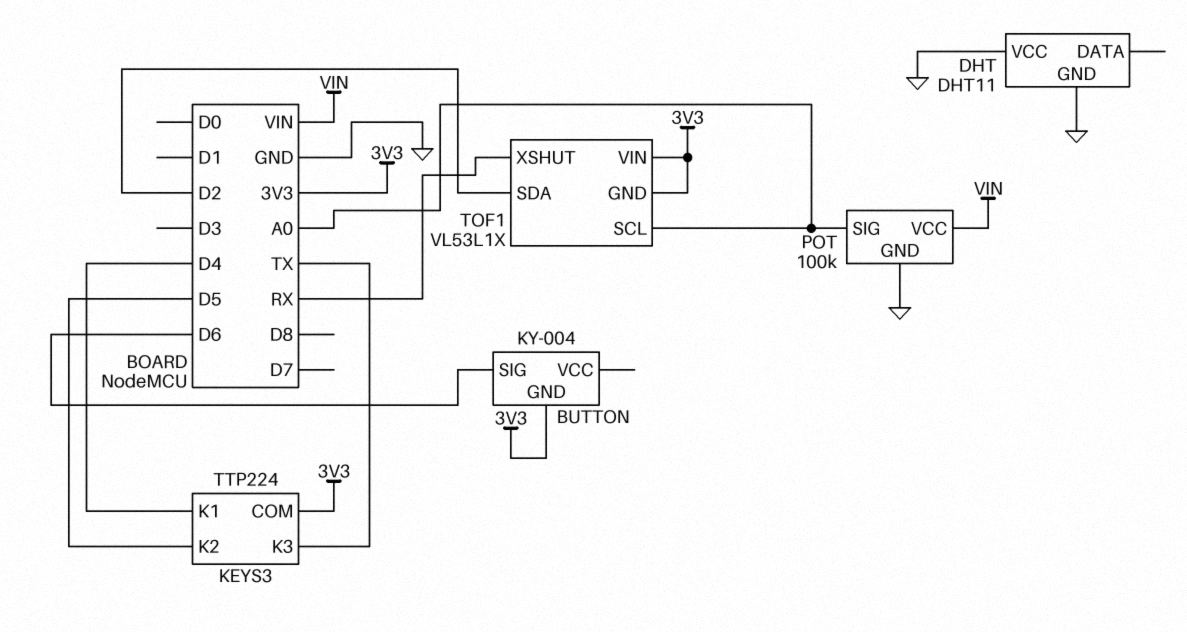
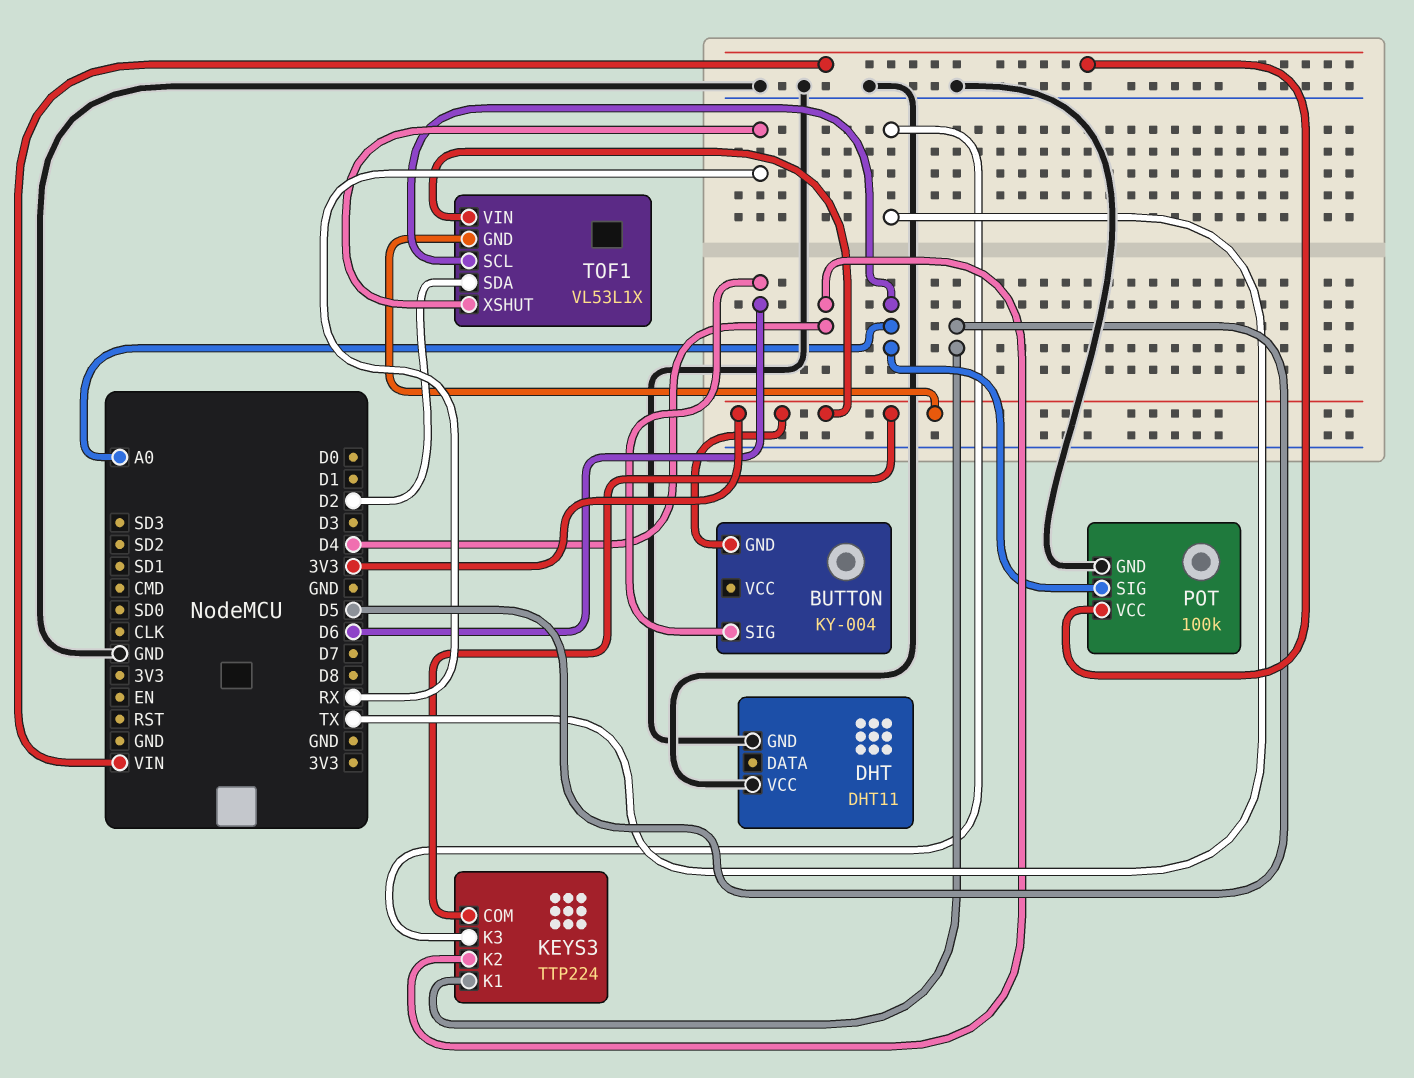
KEYS3 pin K1: D4 -> D5
KEYS3 pin K2: D5 -> D4

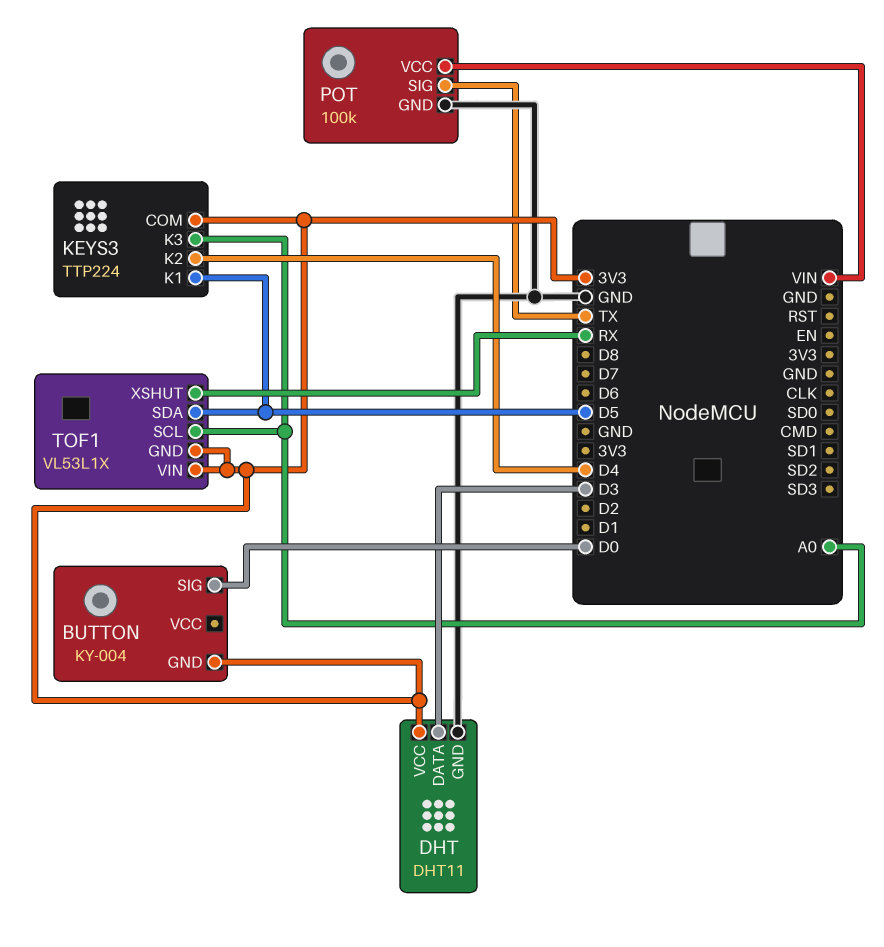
BUTTON pin SIG: D6 -> D0
DHT pin DATA: none -> D3
DHT pin VCC: GND -> 3V3
KEYS3 pin K3: TX -> A0
POT pin SIG: A0 -> TX
TOF1 pin SDA: D2 -> D5

